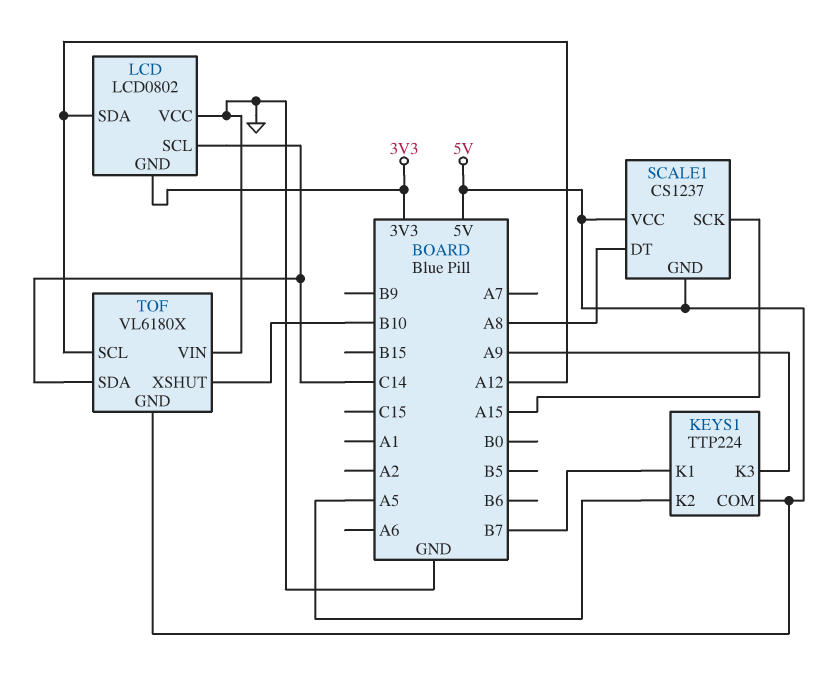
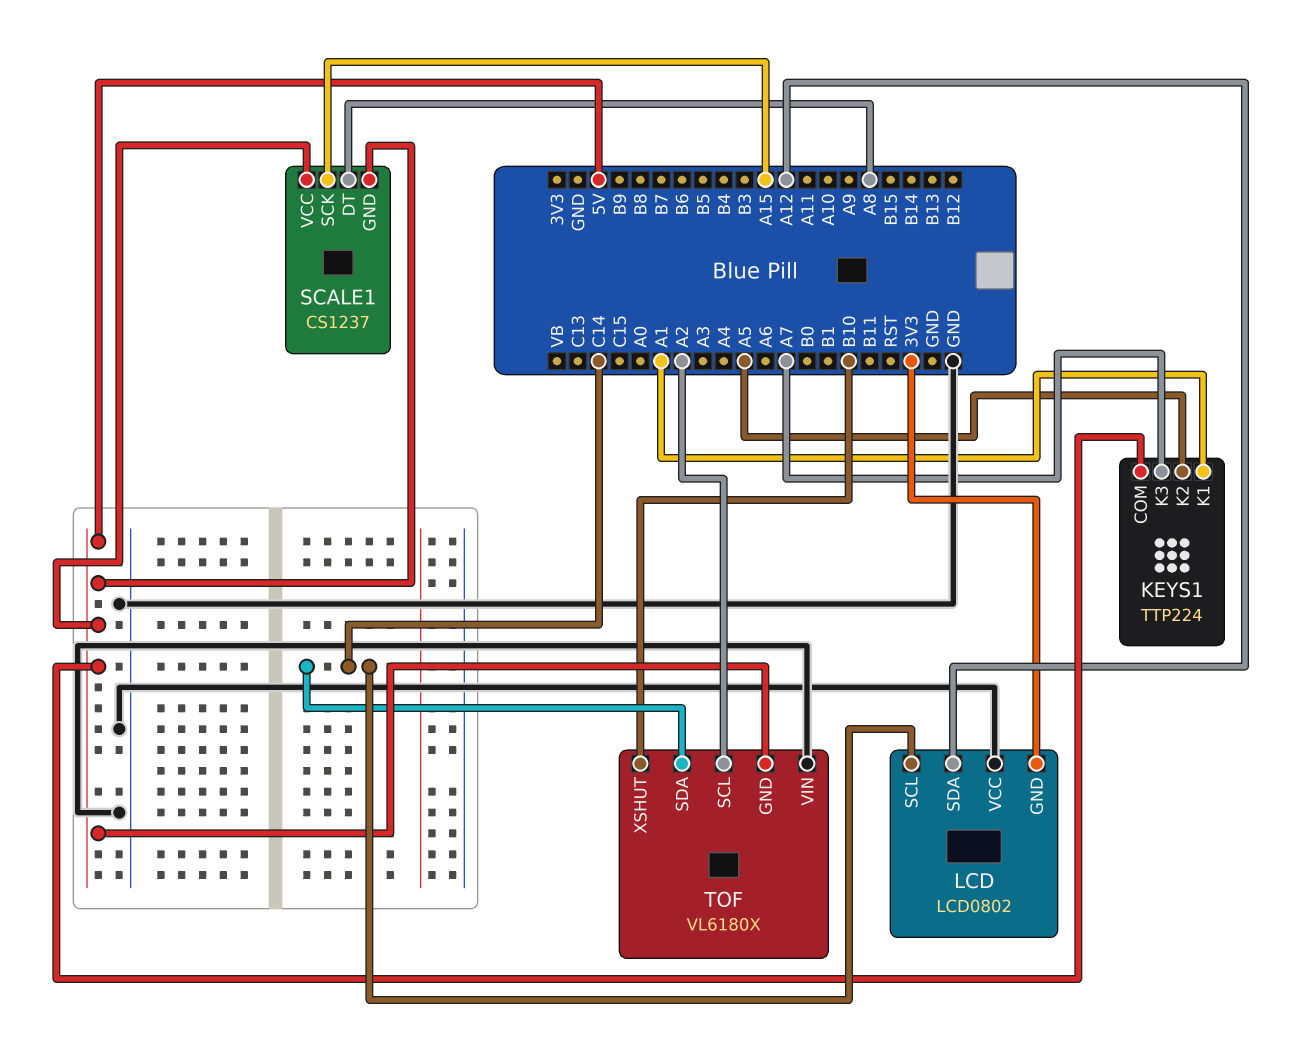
KEYS1 pin K1: B7 -> A1
KEYS1 pin K3: A9 -> A7
TOF pin SCL: A12 -> A2

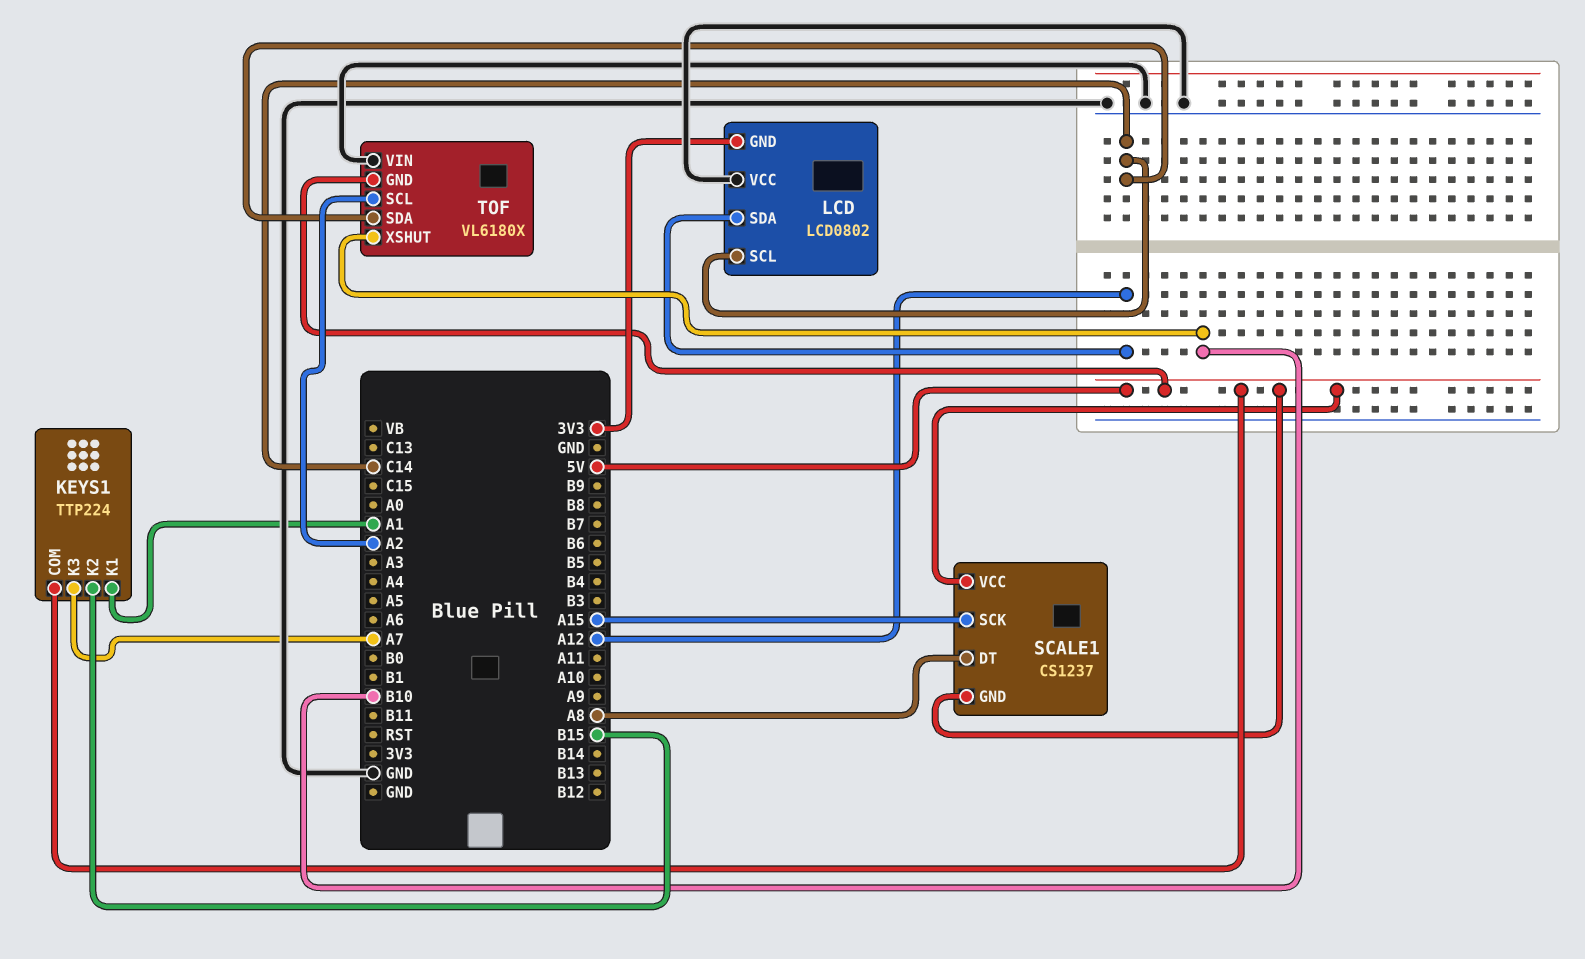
KEYS1 pin K2: A5 -> B15

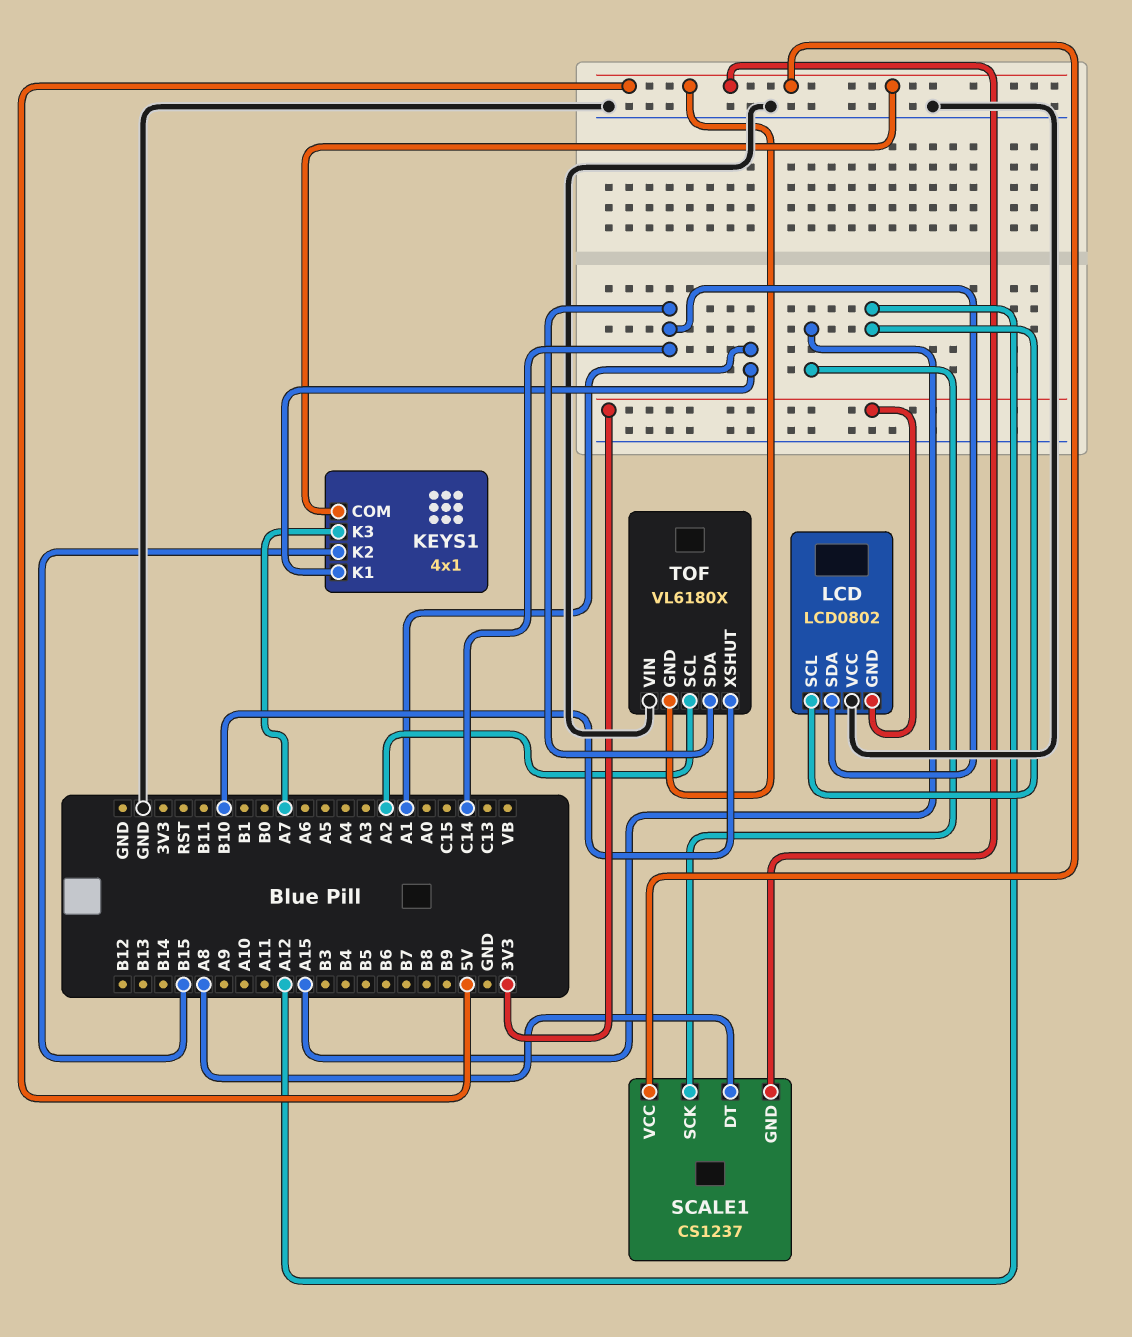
KEYS1: TTP224 -> 4x1
LCD pin SCL: C14 -> A12
LCD pin SDA: A12 -> C14

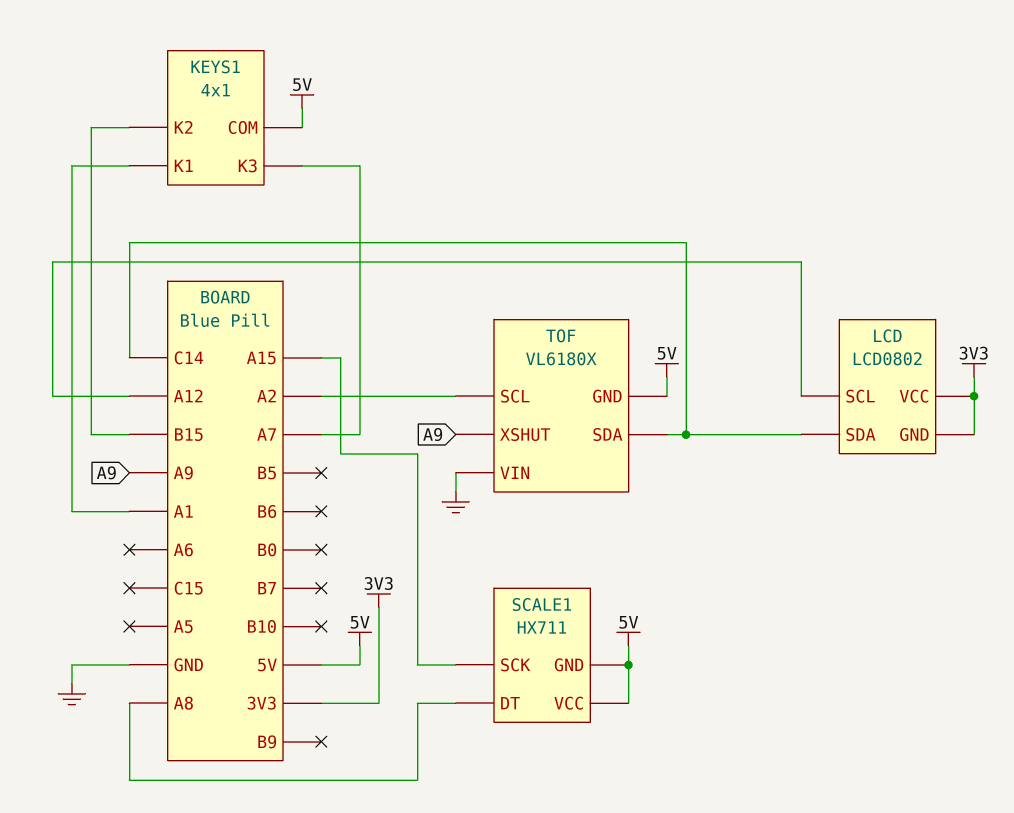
LCD pin VCC: GND -> 3V3
SCALE1: CS1237 -> HX711
TOF pin XSHUT: B10 -> A9

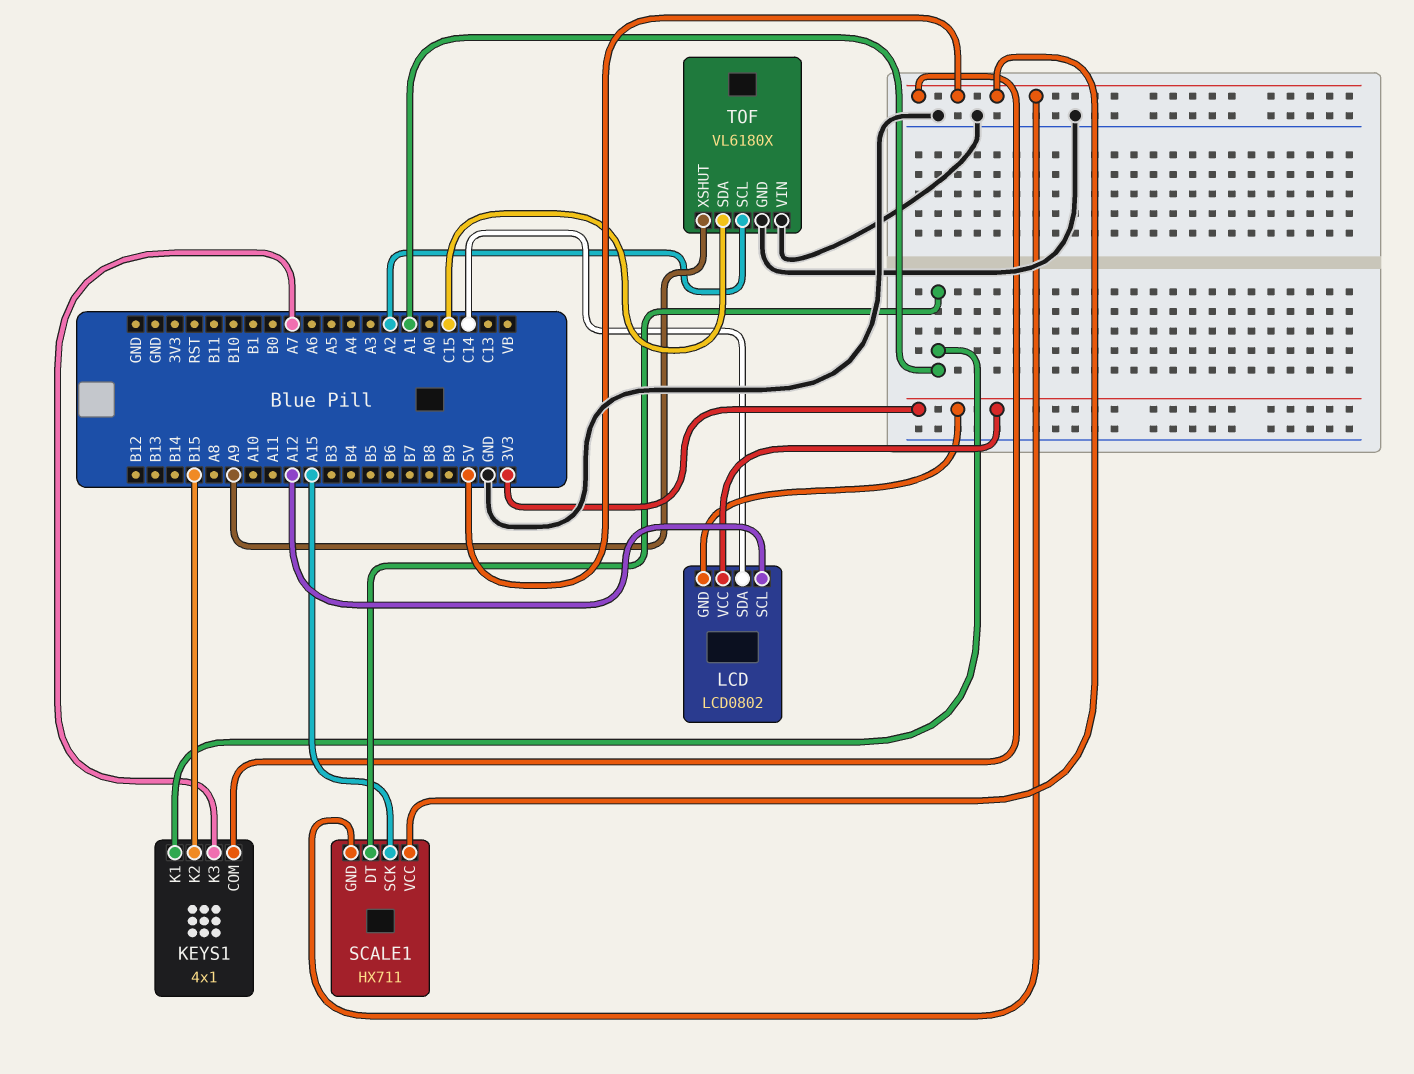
SCALE1 pin DT: A8 -> A1
TOF pin GND: 5V -> GND
TOF pin SDA: C14 -> C15

